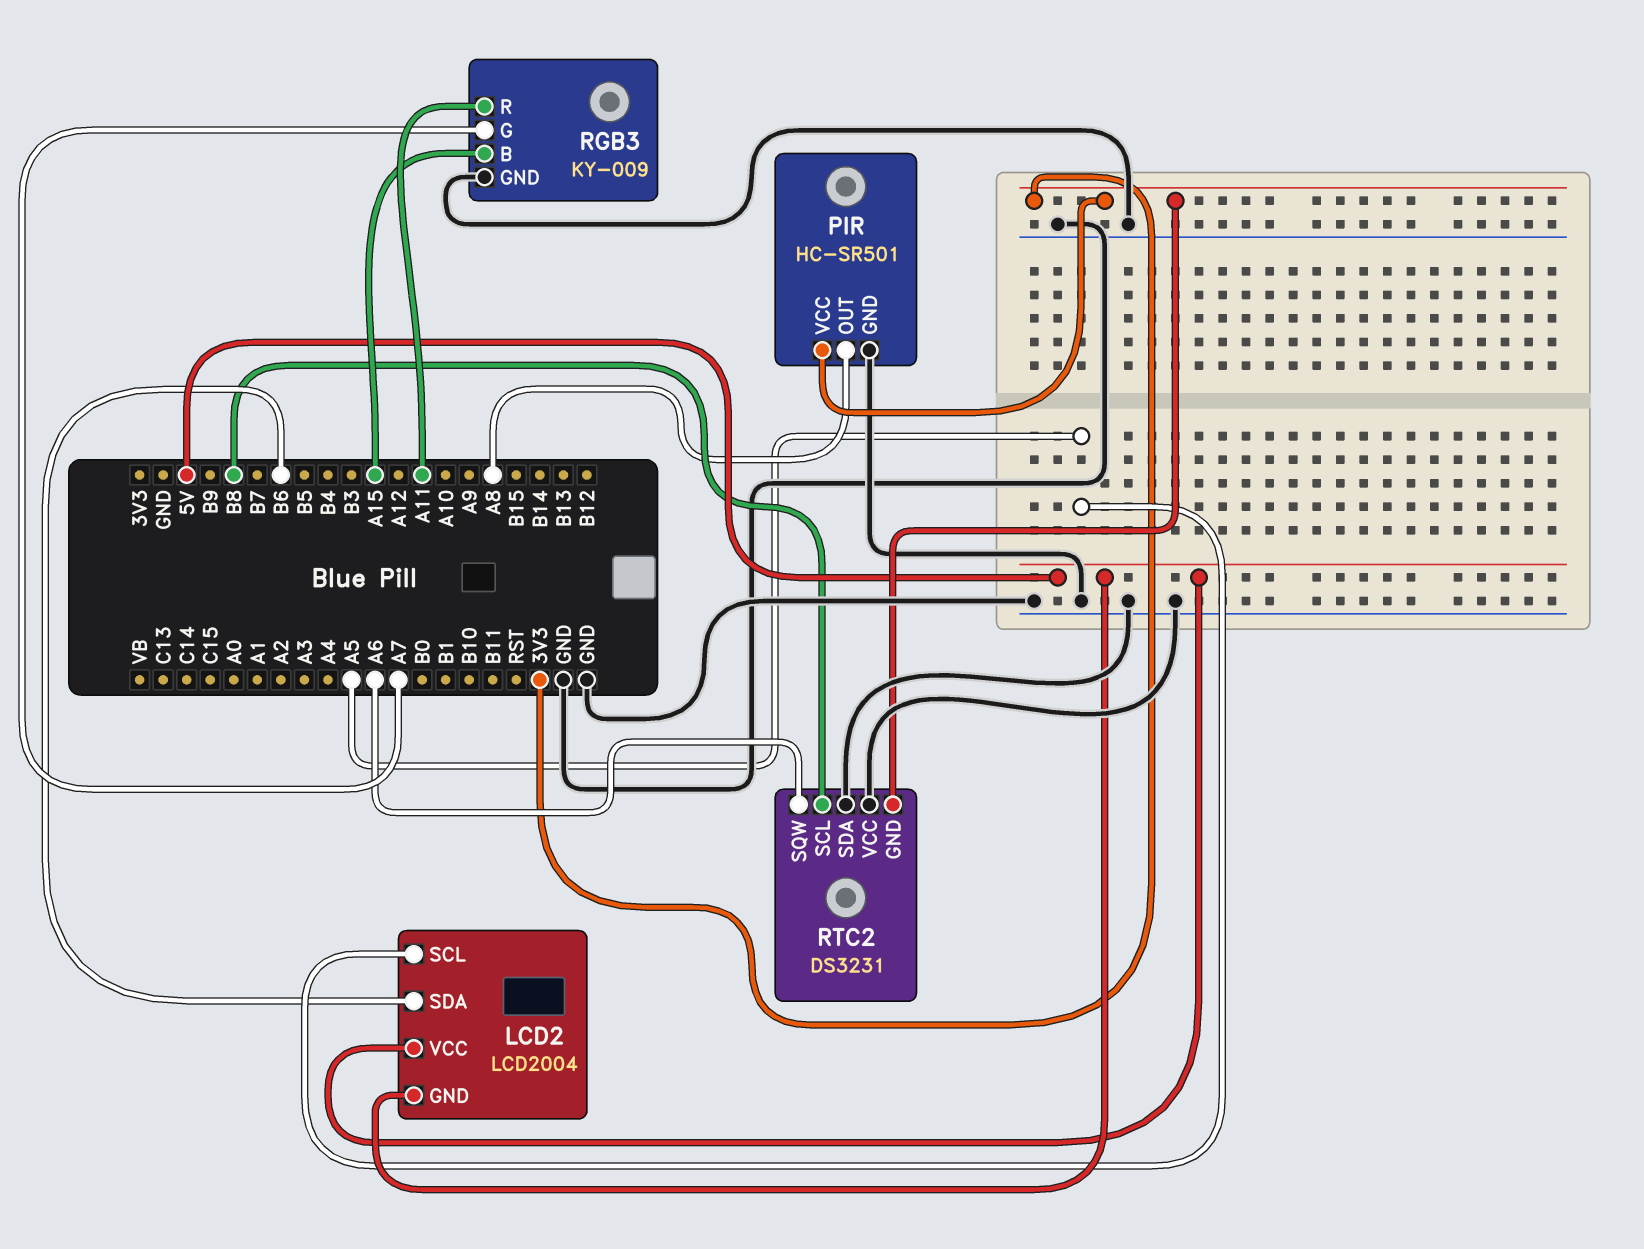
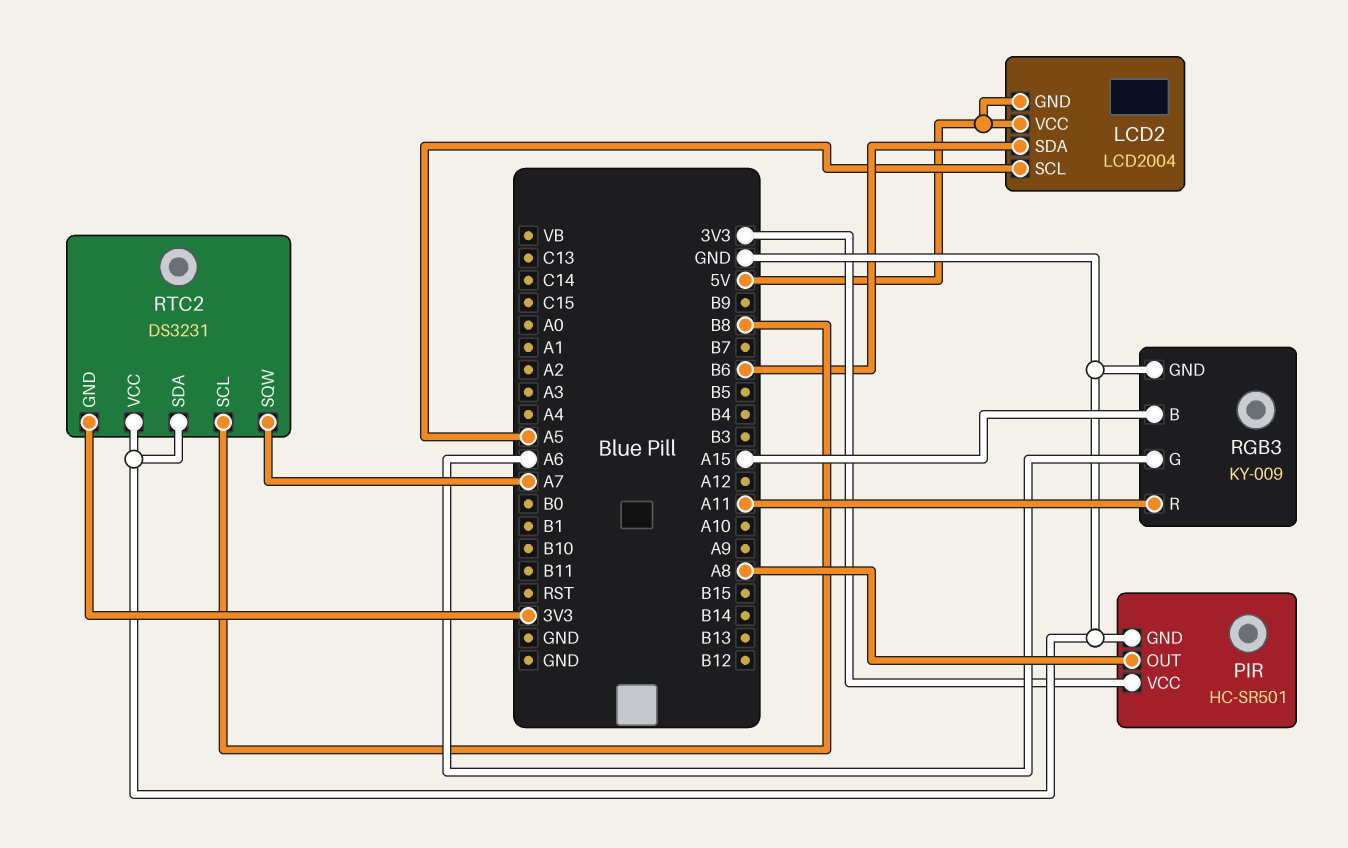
RGB3 pin G: A7 -> A6
RTC2 pin SQW: A6 -> A7

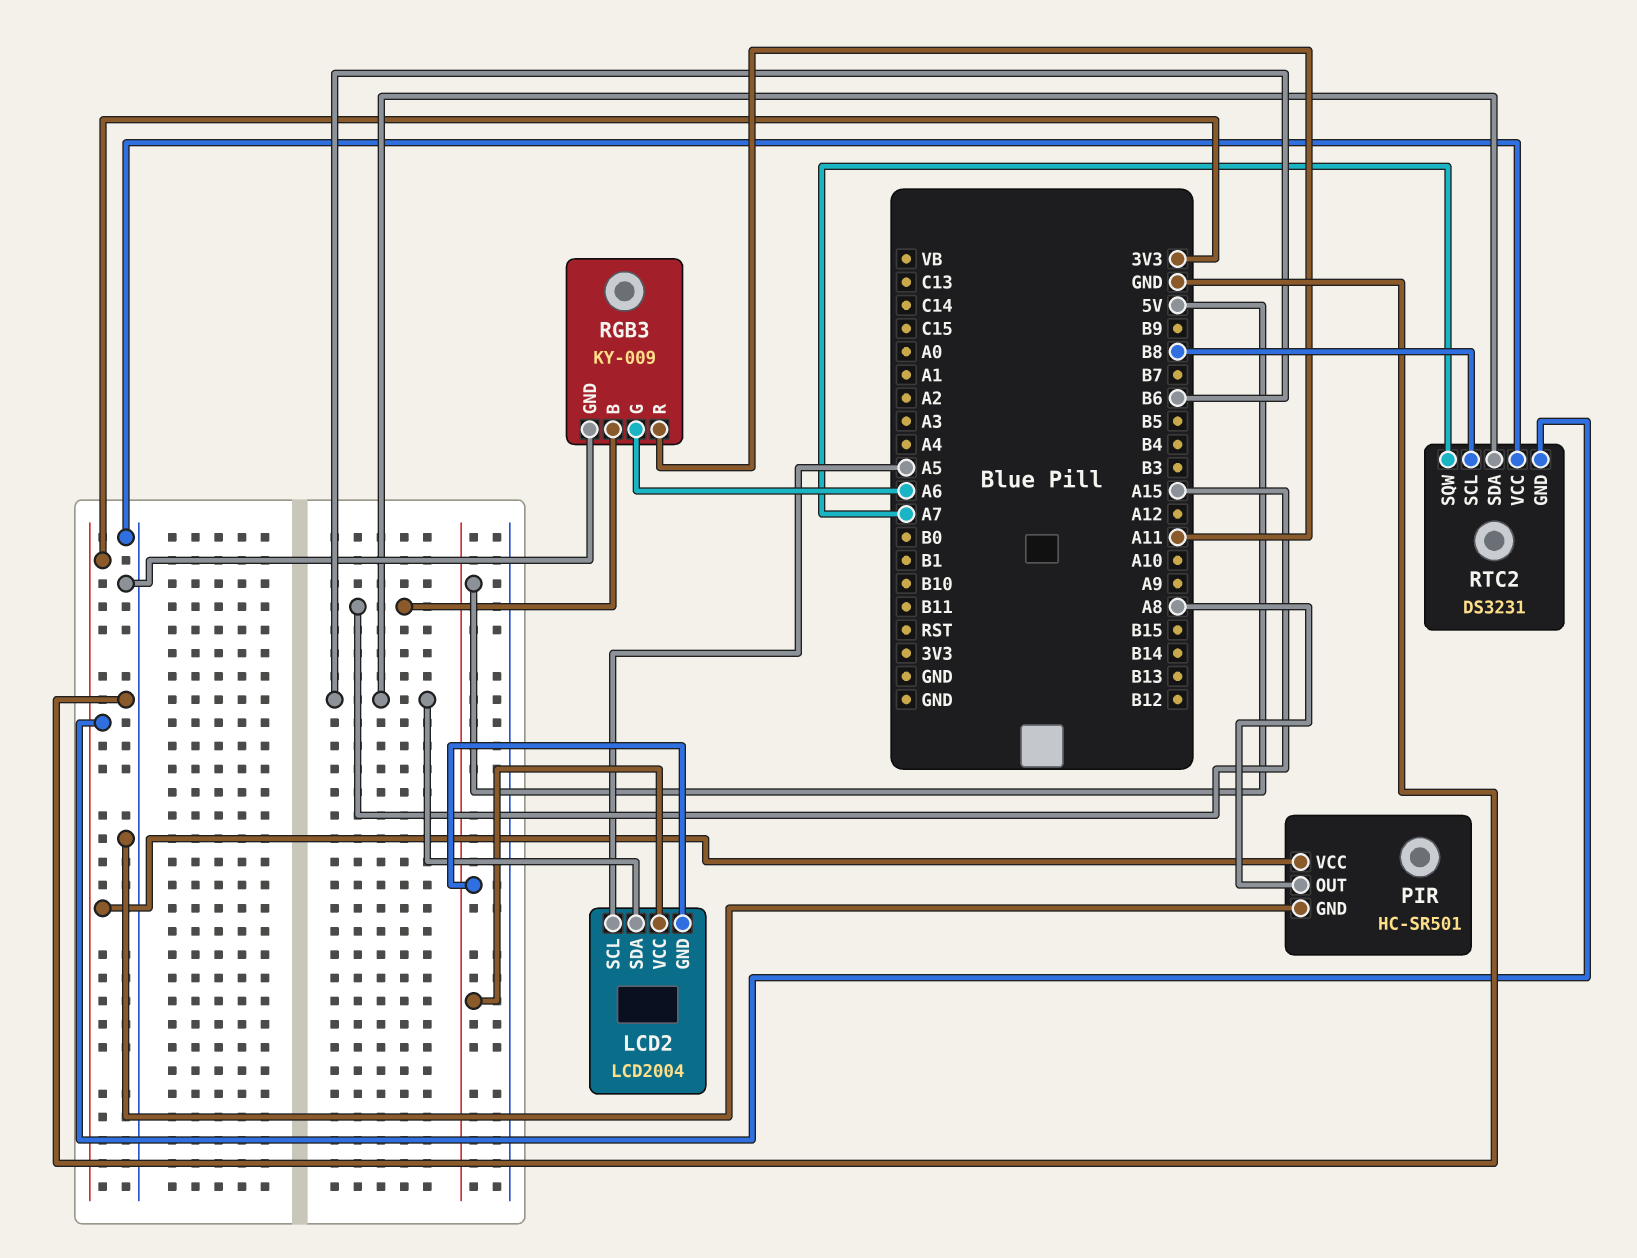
RTC2 pin SDA: GND -> B6

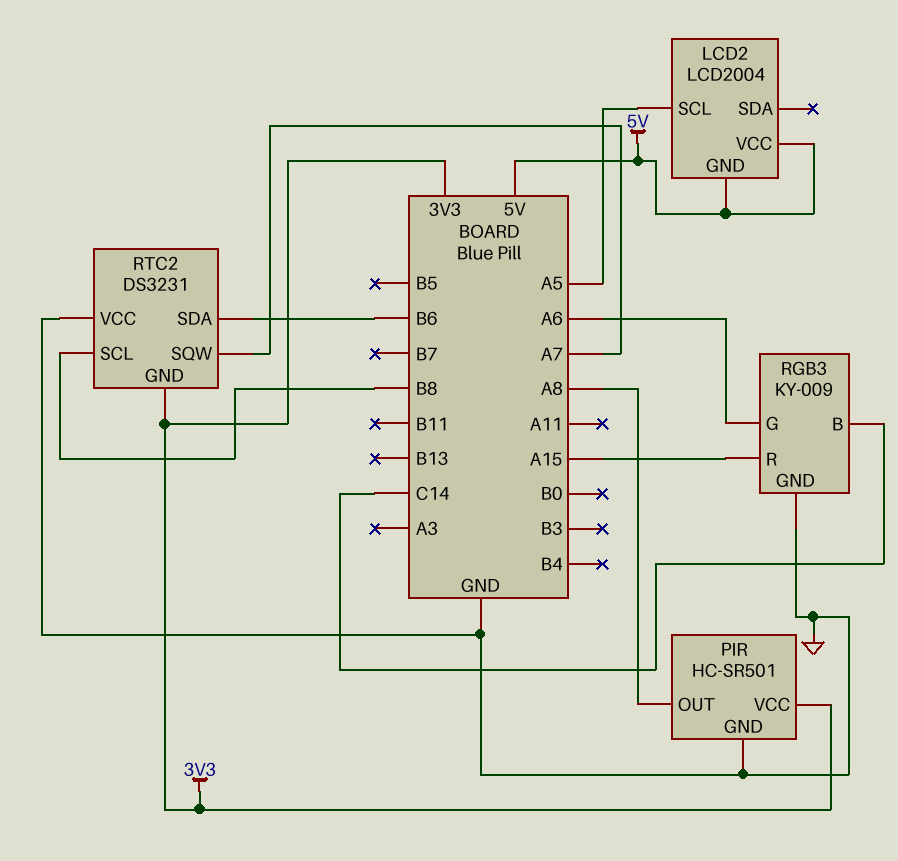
LCD2 pin SDA: B6 -> none
RGB3 pin B: A15 -> C14
RGB3 pin R: A11 -> A15

